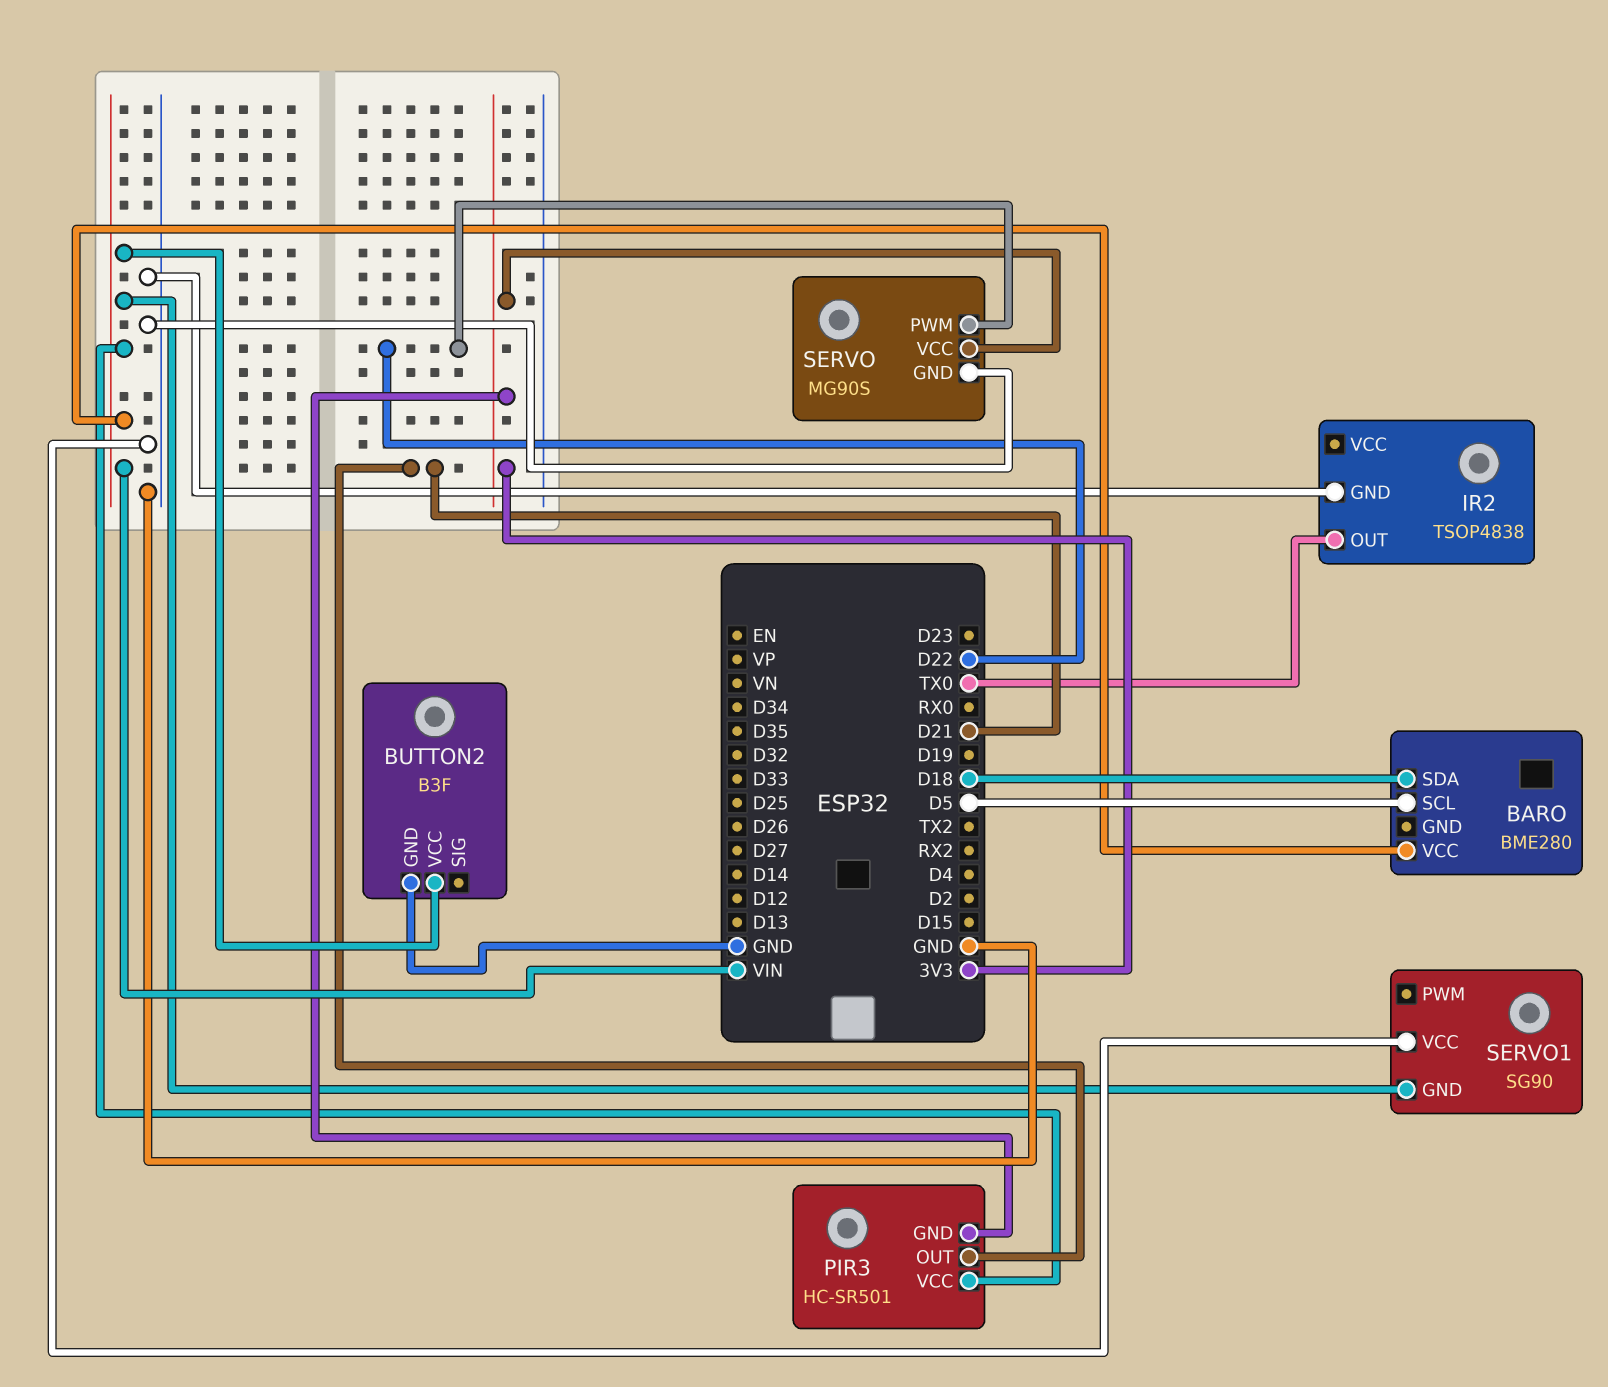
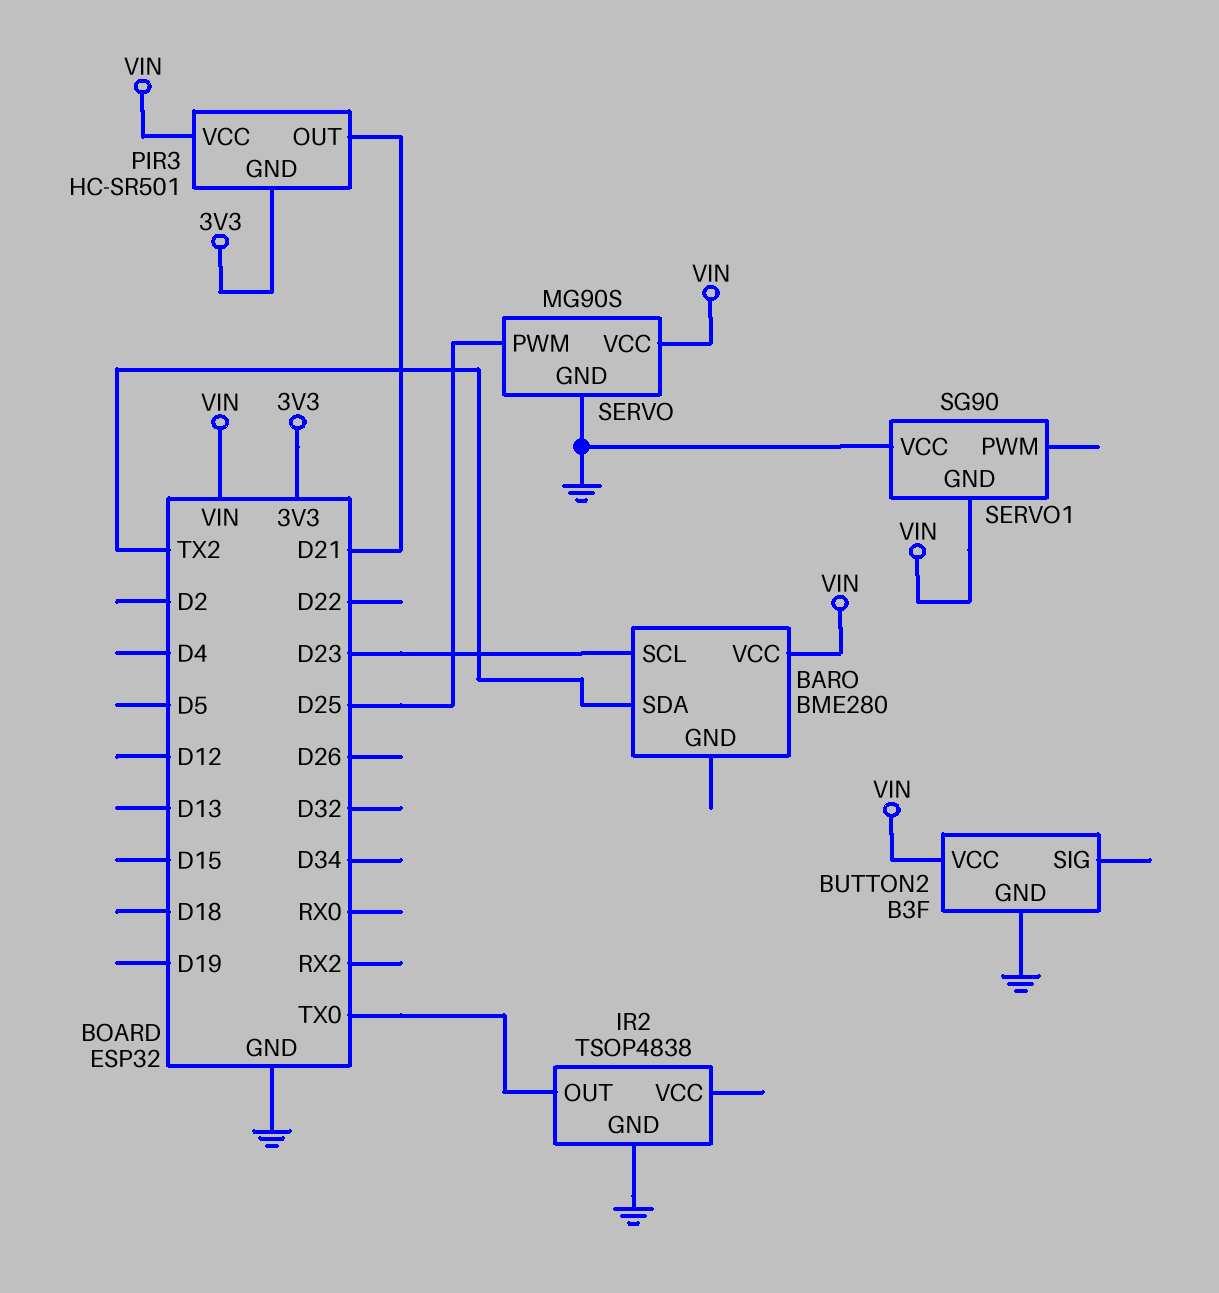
BARO pin SCL: D5 -> D23
BARO pin SDA: D18 -> TX2
SERVO pin PWM: D22 -> D25
SERVO pin VCC: 3V3 -> VIN

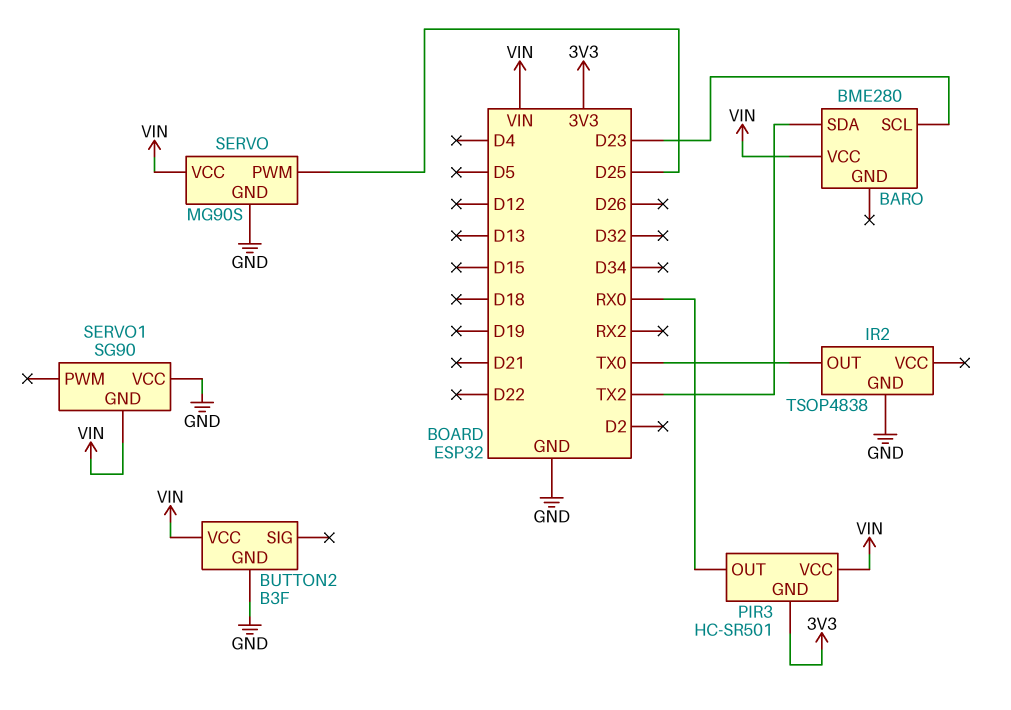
PIR3 pin OUT: D21 -> RX0

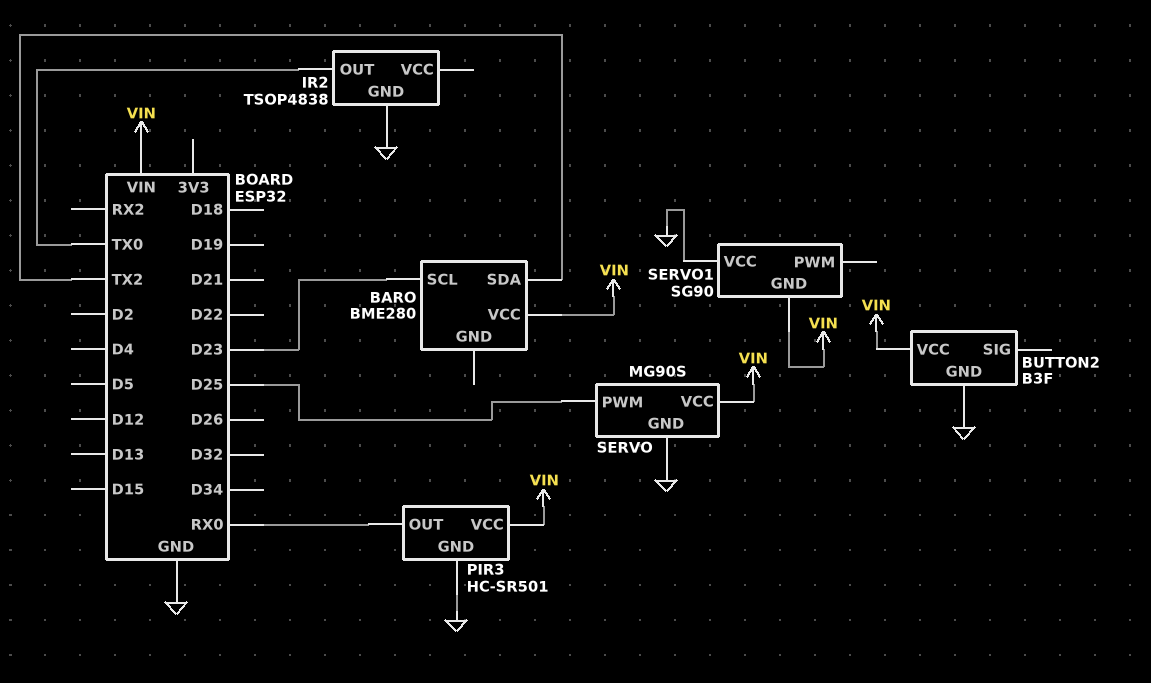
PIR3 pin GND: 3V3 -> GND

